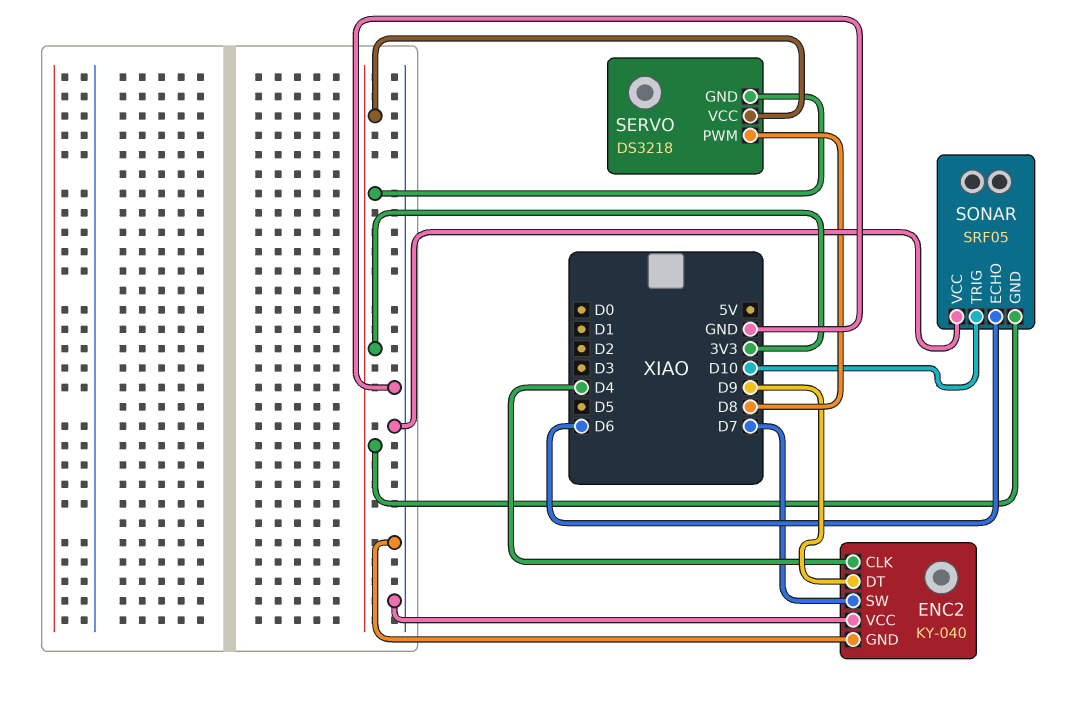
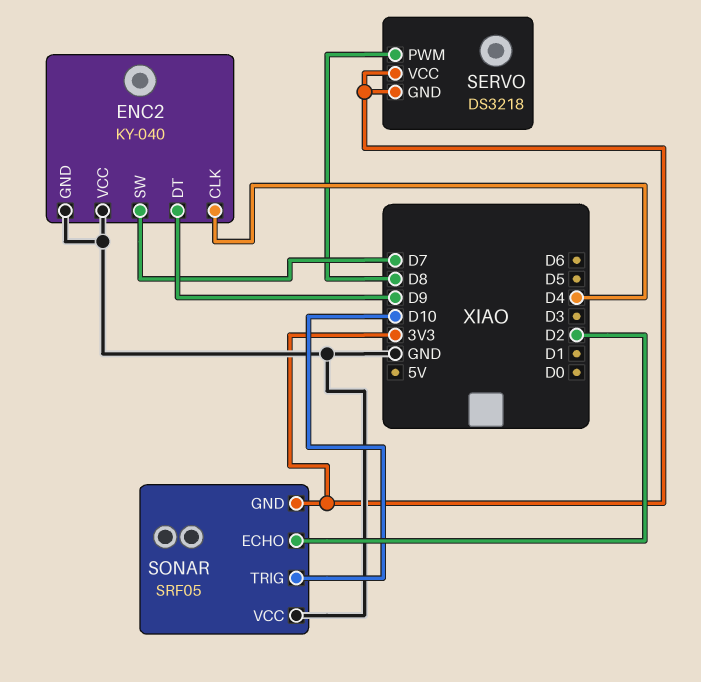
SONAR pin ECHO: D6 -> D2

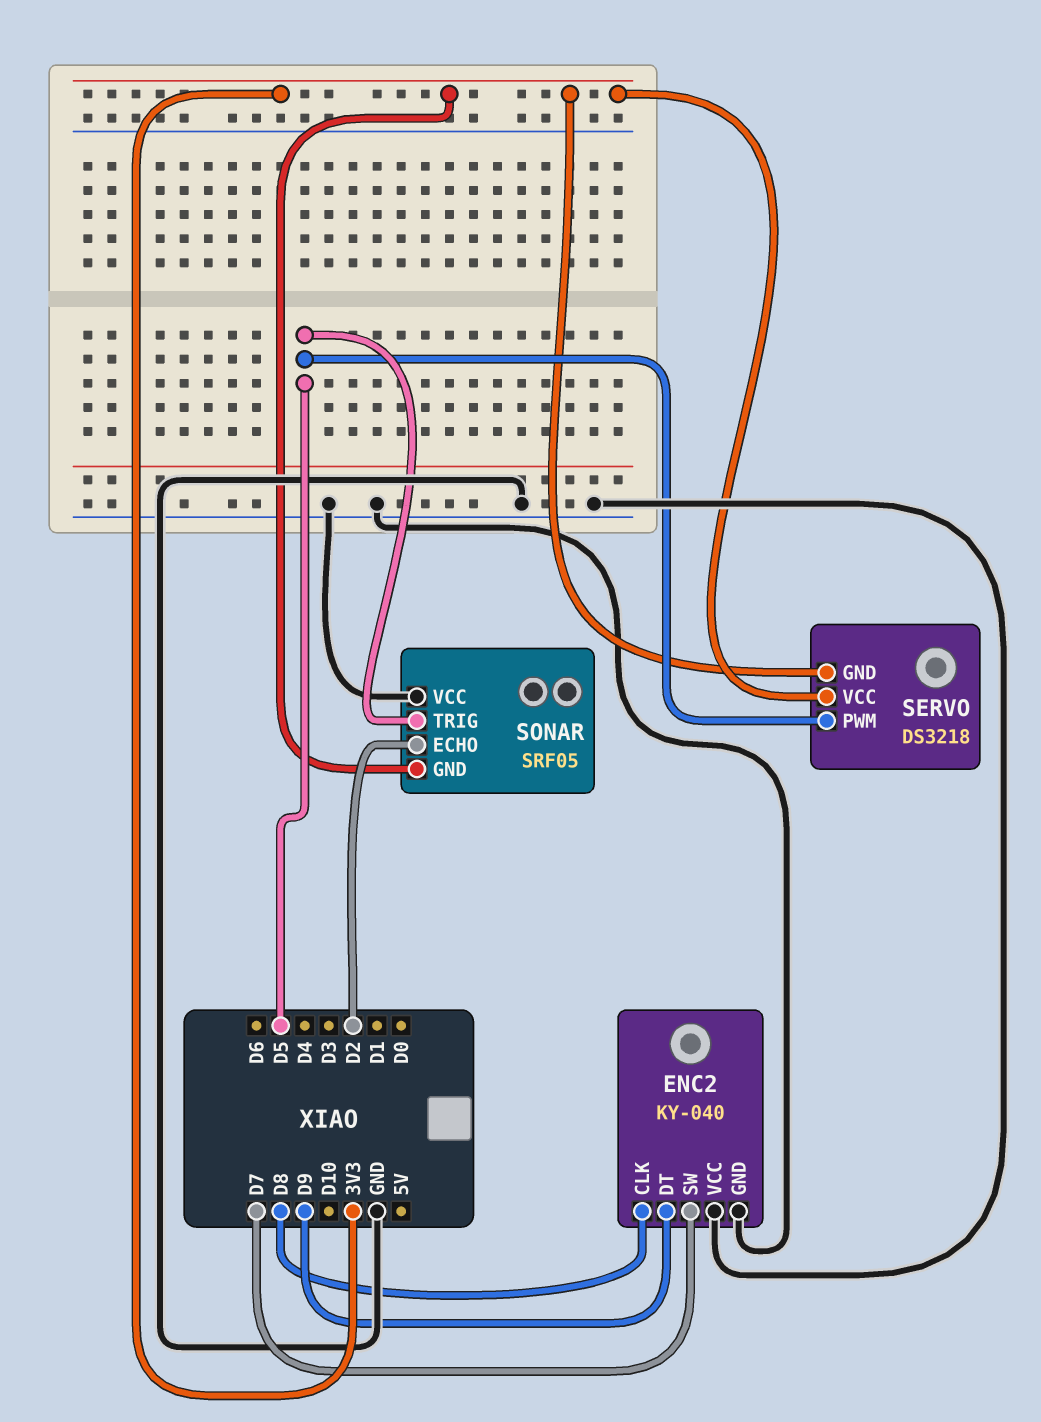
ENC2 pin CLK: D4 -> D8
SERVO pin PWM: D8 -> D5
SONAR pin TRIG: D10 -> D5

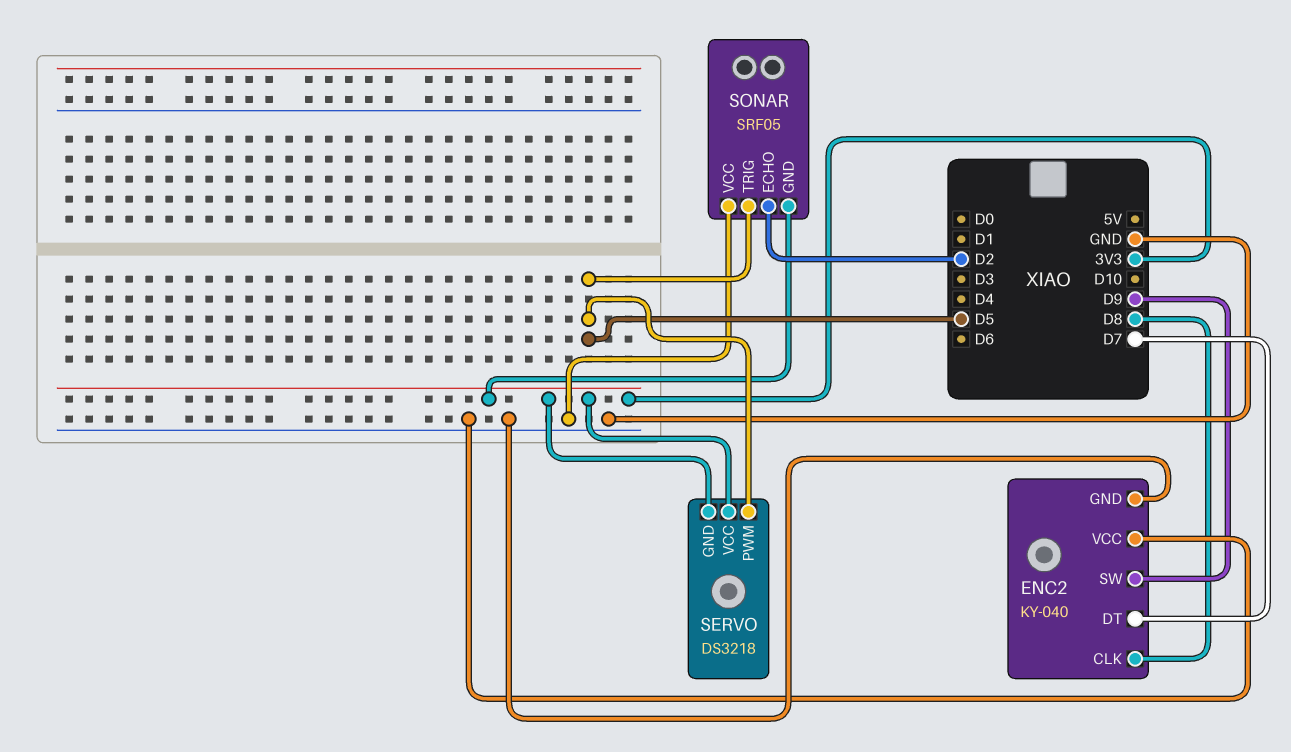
ENC2 pin DT: D9 -> D7
ENC2 pin SW: D7 -> D9

